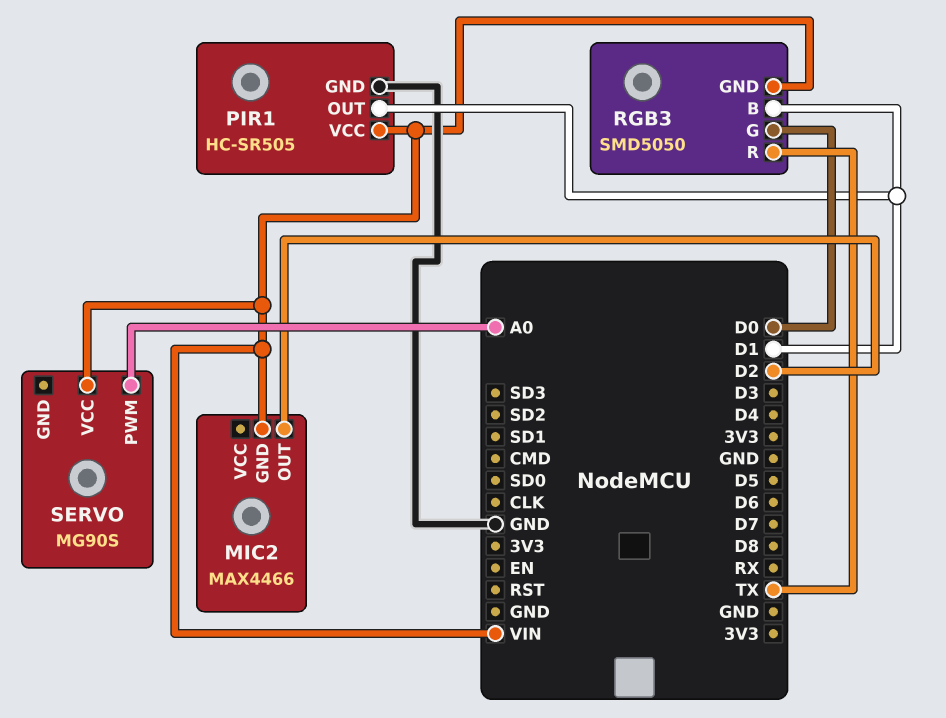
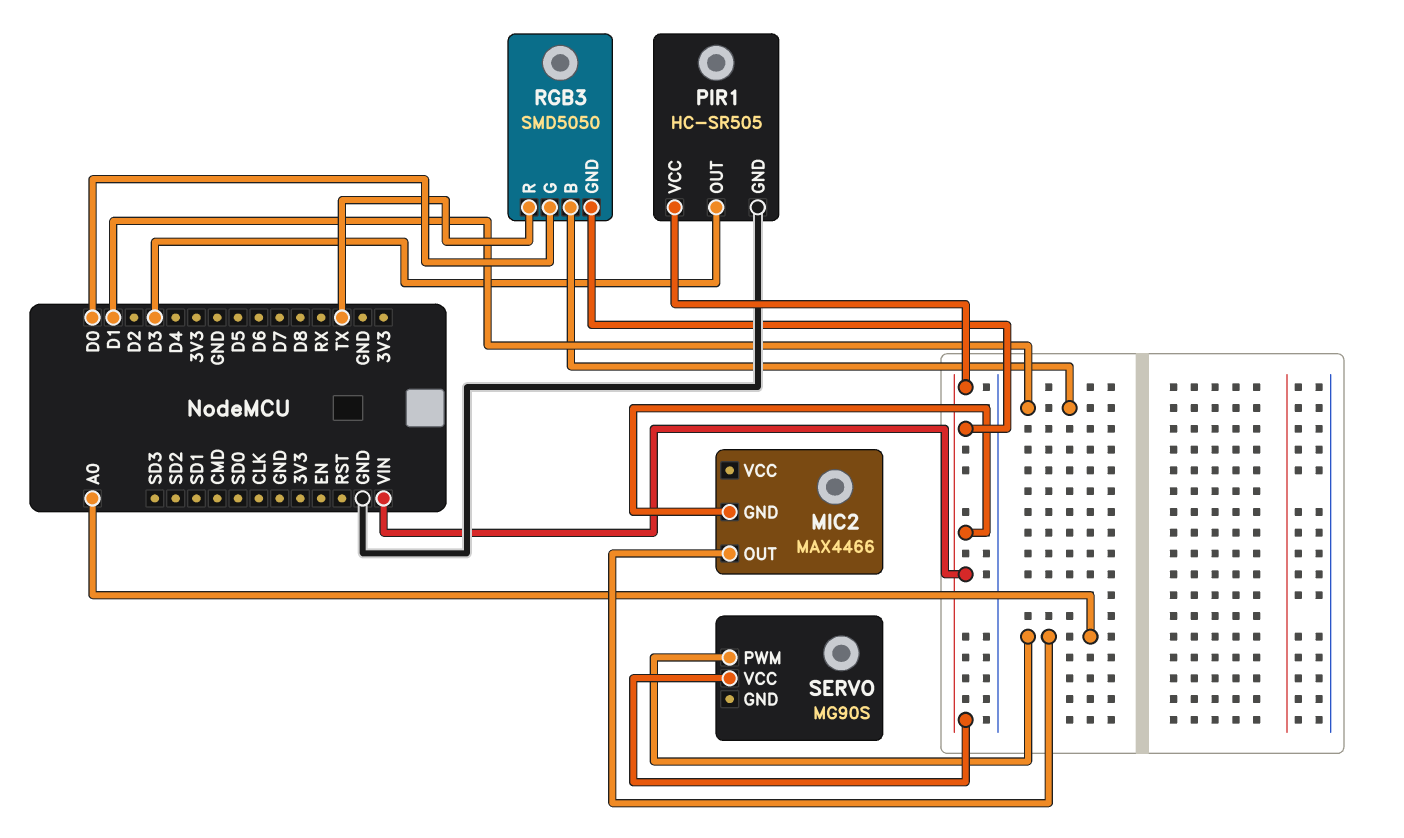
MIC2 pin OUT: D2 -> A0
PIR1 pin OUT: D1 -> D3

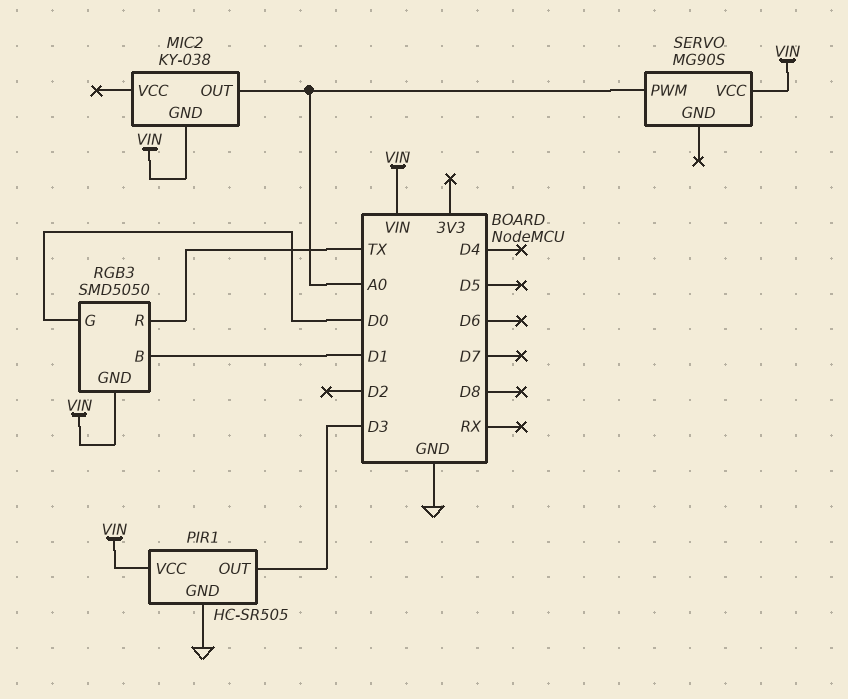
MIC2: MAX4466 -> KY-038

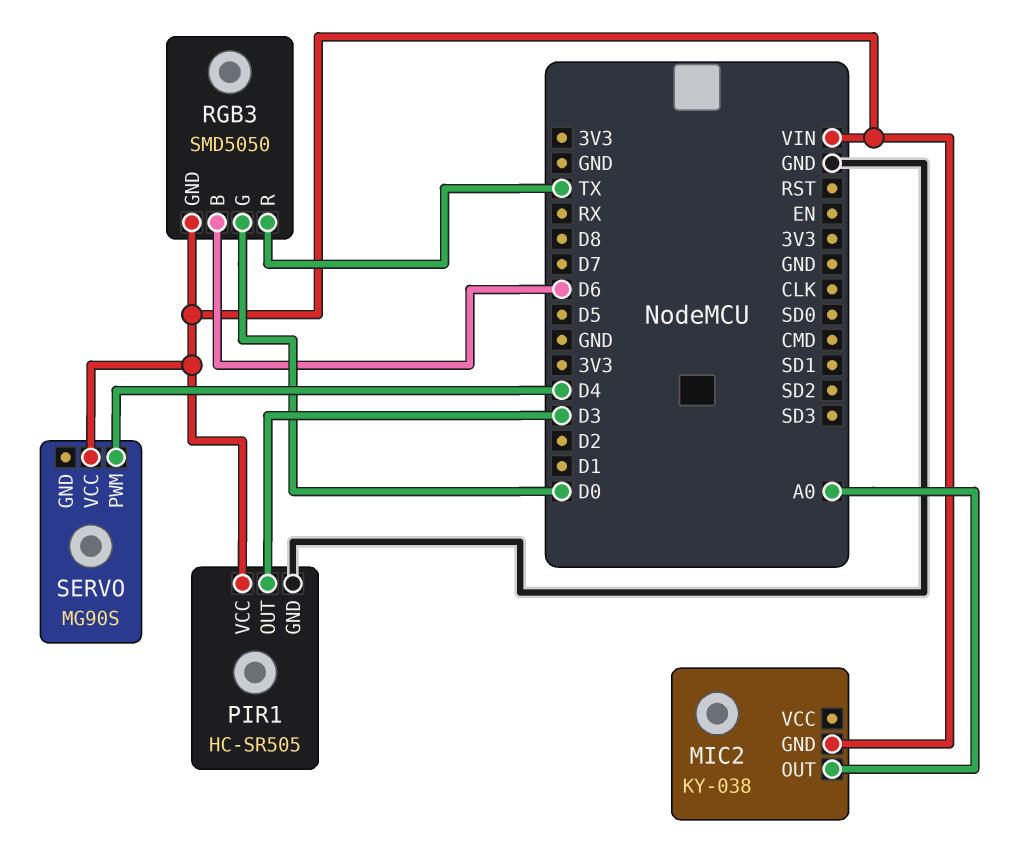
RGB3 pin B: D1 -> D6
SERVO pin PWM: A0 -> D4

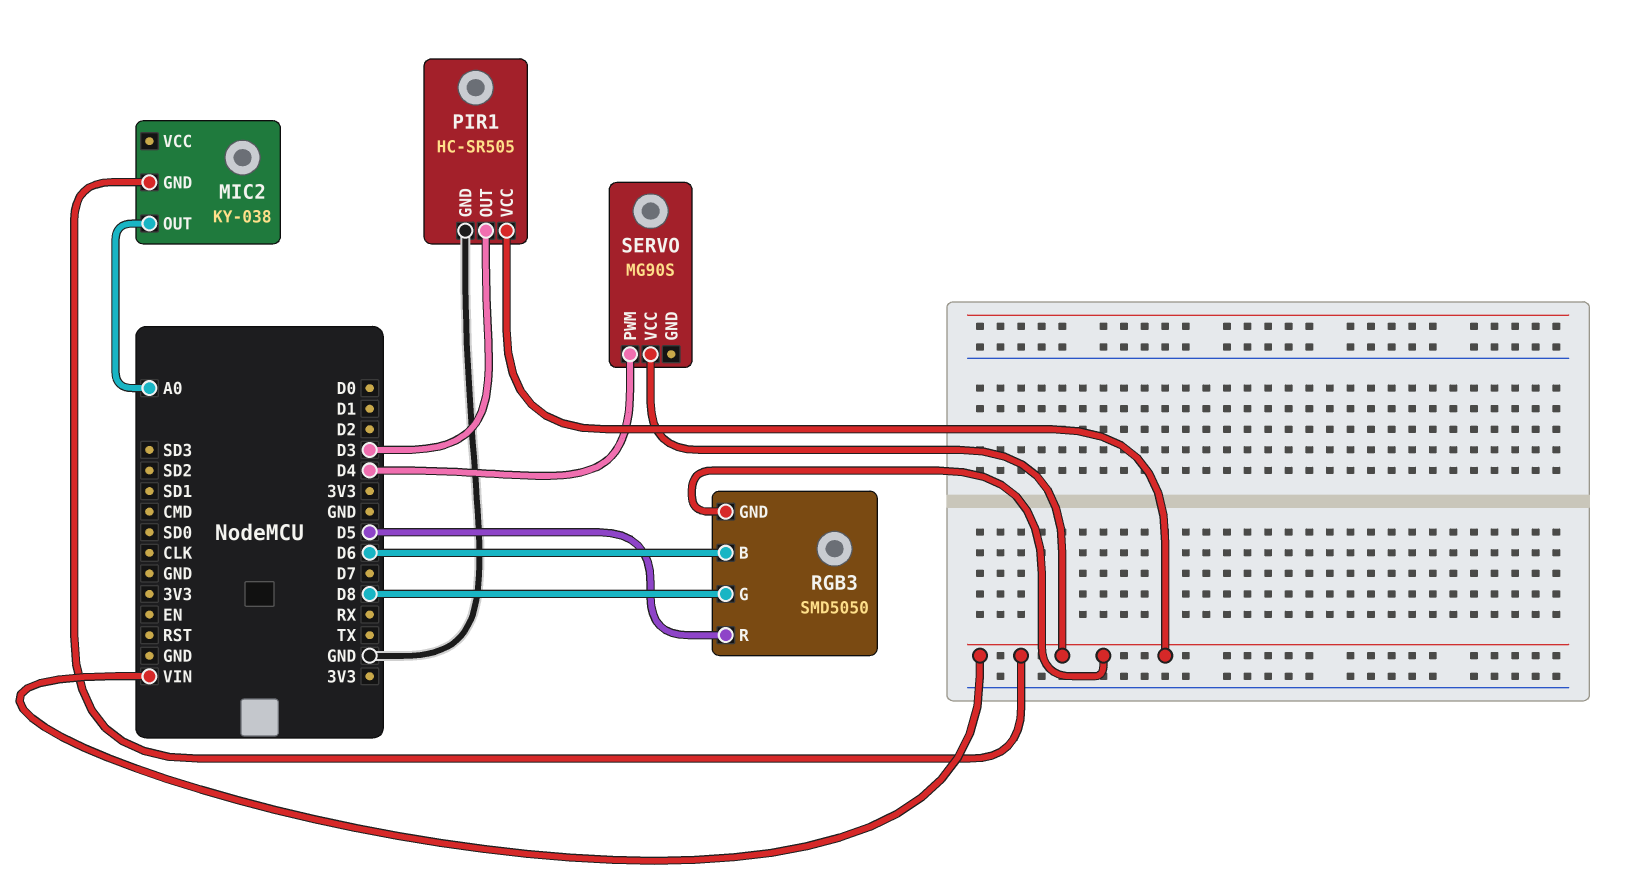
RGB3 pin G: D0 -> D8
RGB3 pin R: TX -> D5

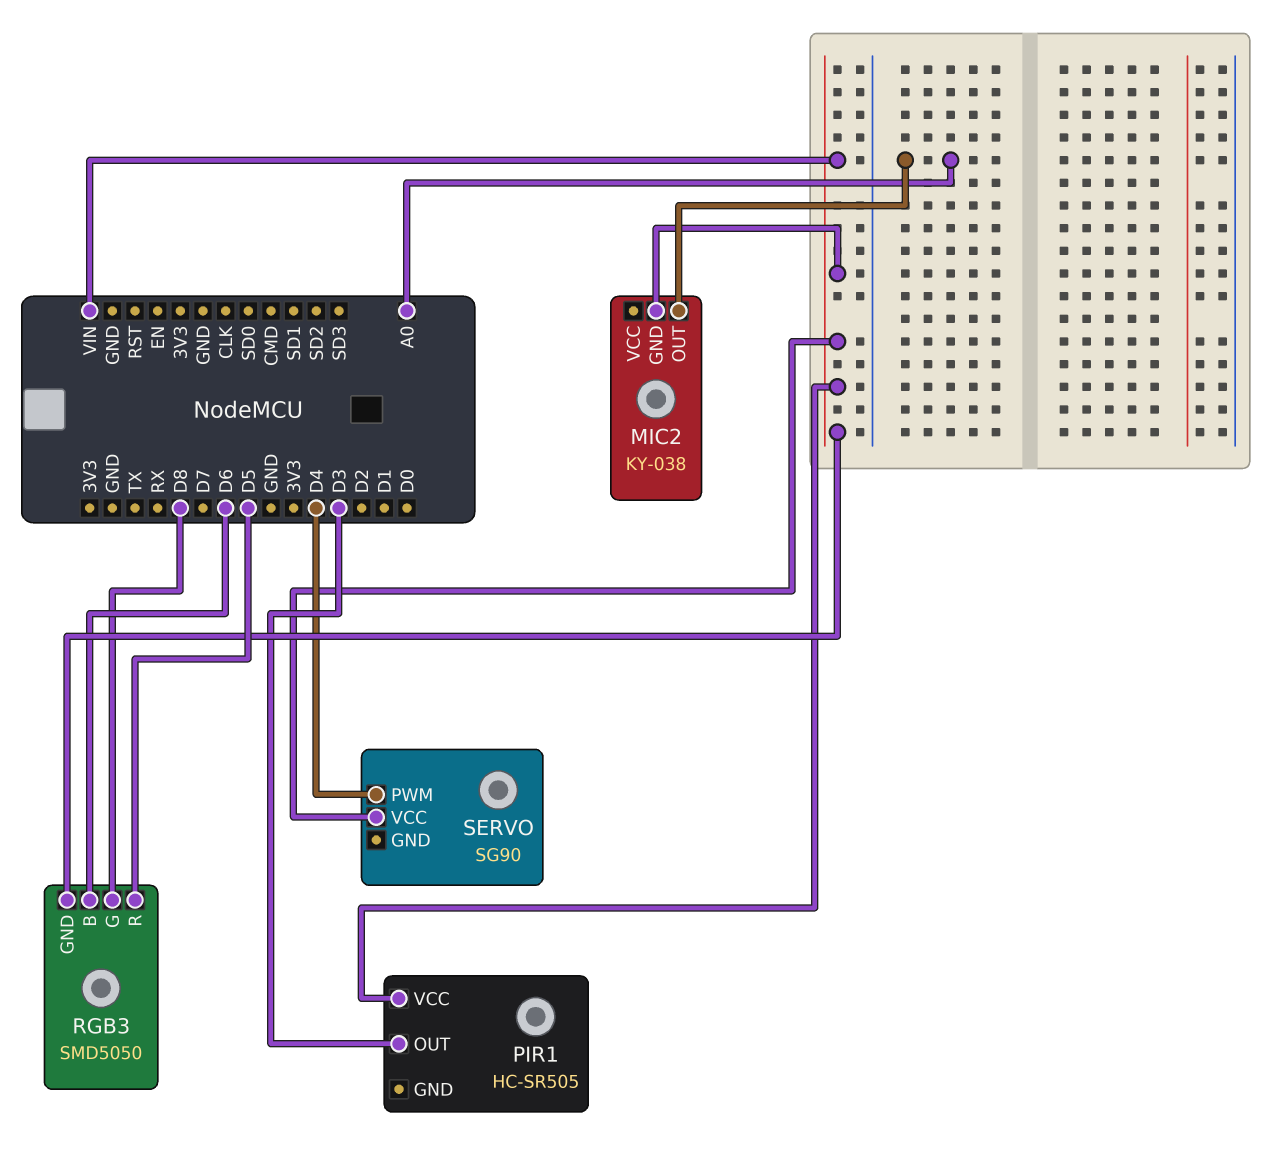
PIR1 pin GND: GND -> none
SERVO: MG90S -> SG90

